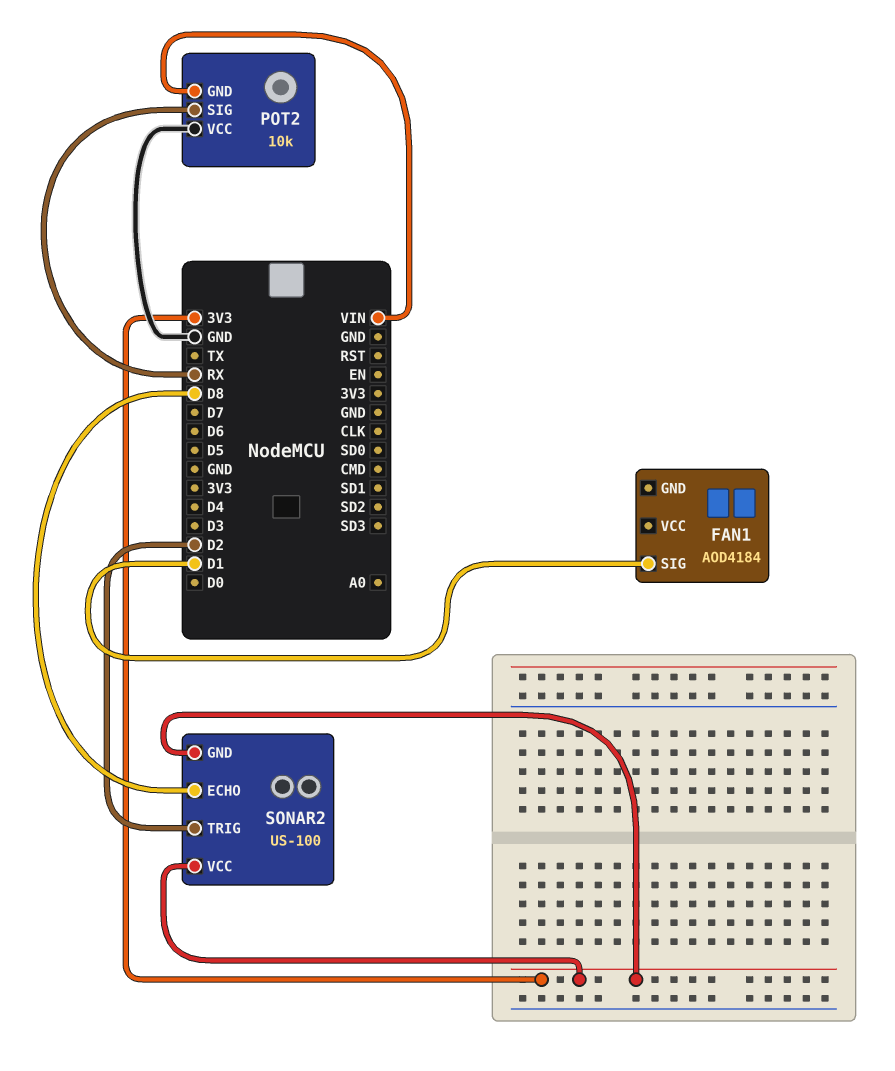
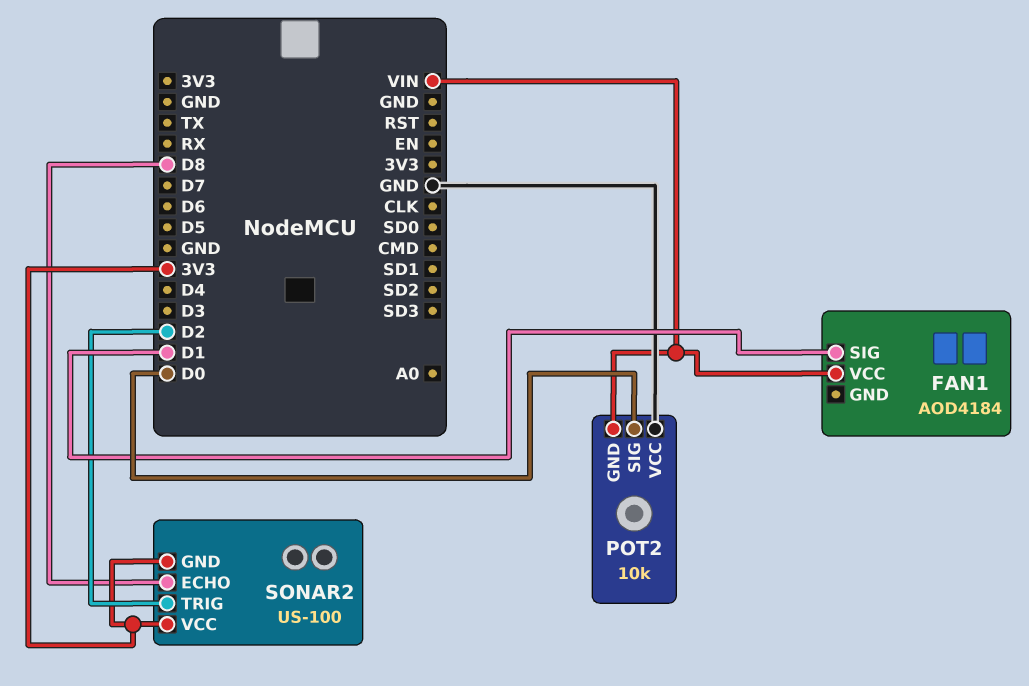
FAN1 pin VCC: none -> VIN
POT2 pin SIG: RX -> D0

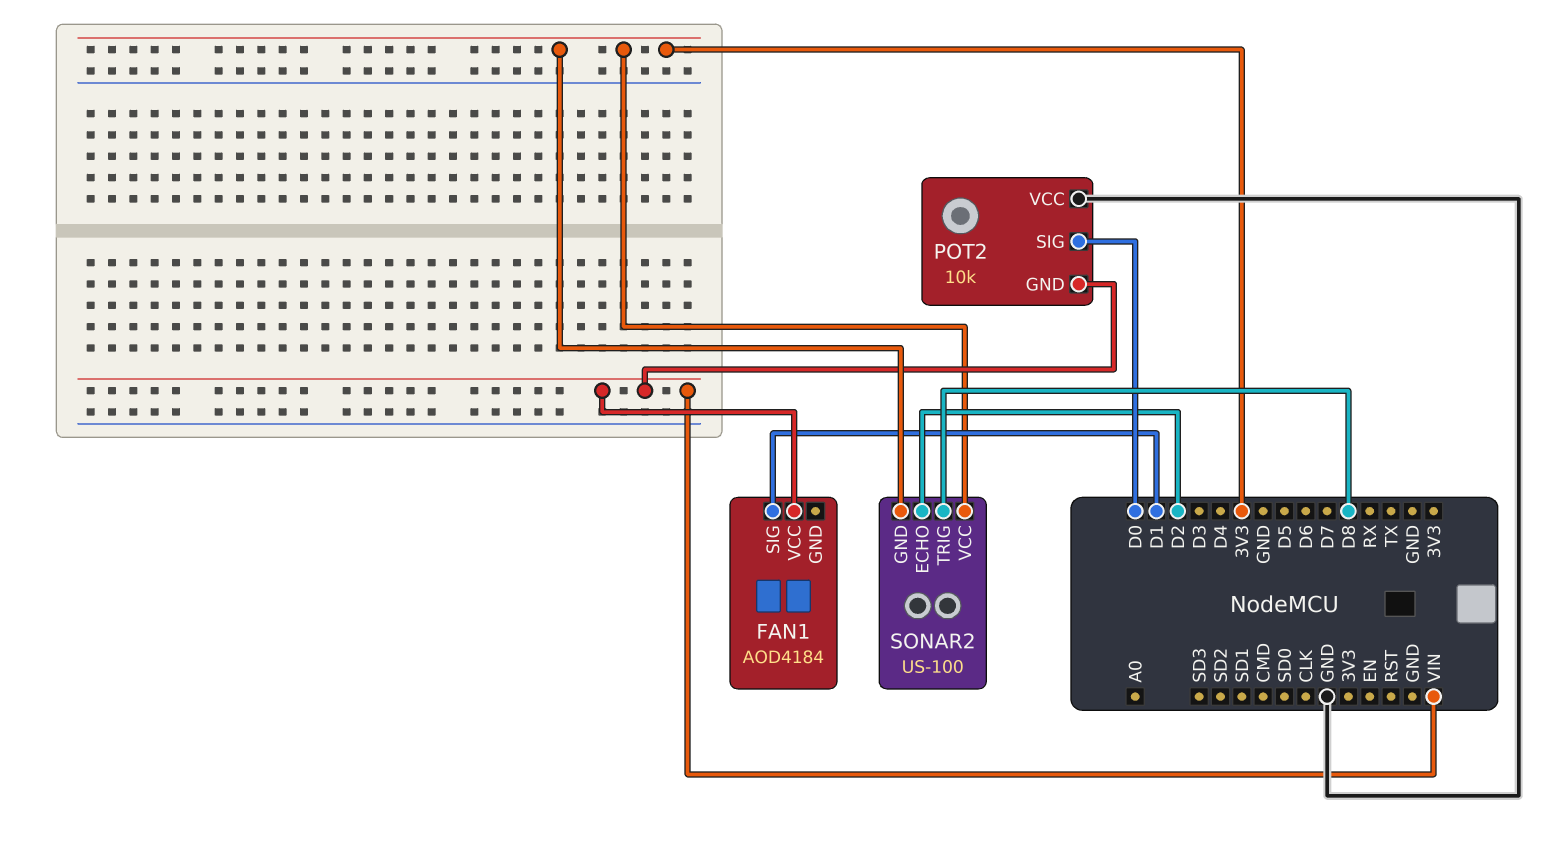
SONAR2 pin ECHO: D8 -> D2
SONAR2 pin TRIG: D2 -> D8

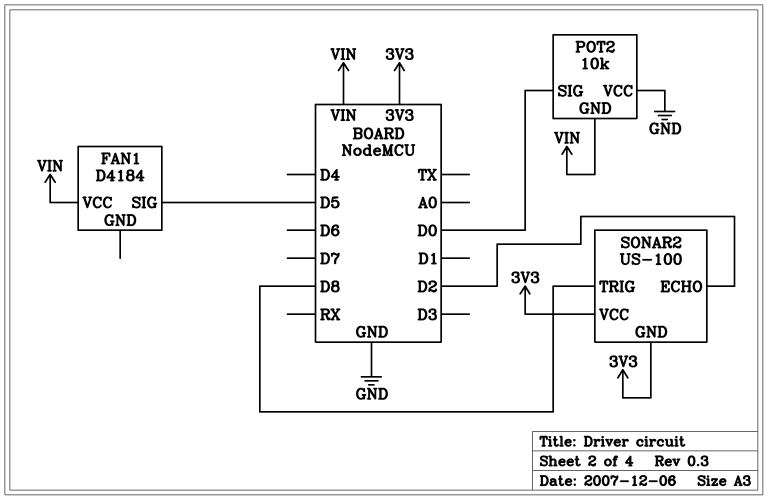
FAN1: AOD4184 -> D4184
FAN1 pin SIG: D1 -> D5

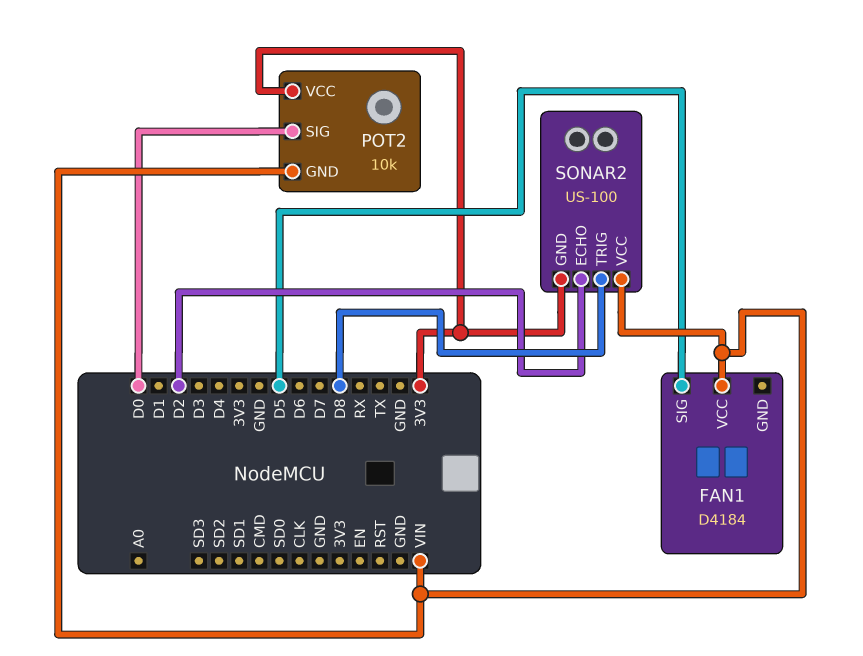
POT2 pin VCC: GND -> 3V3
SONAR2 pin VCC: 3V3 -> VIN

